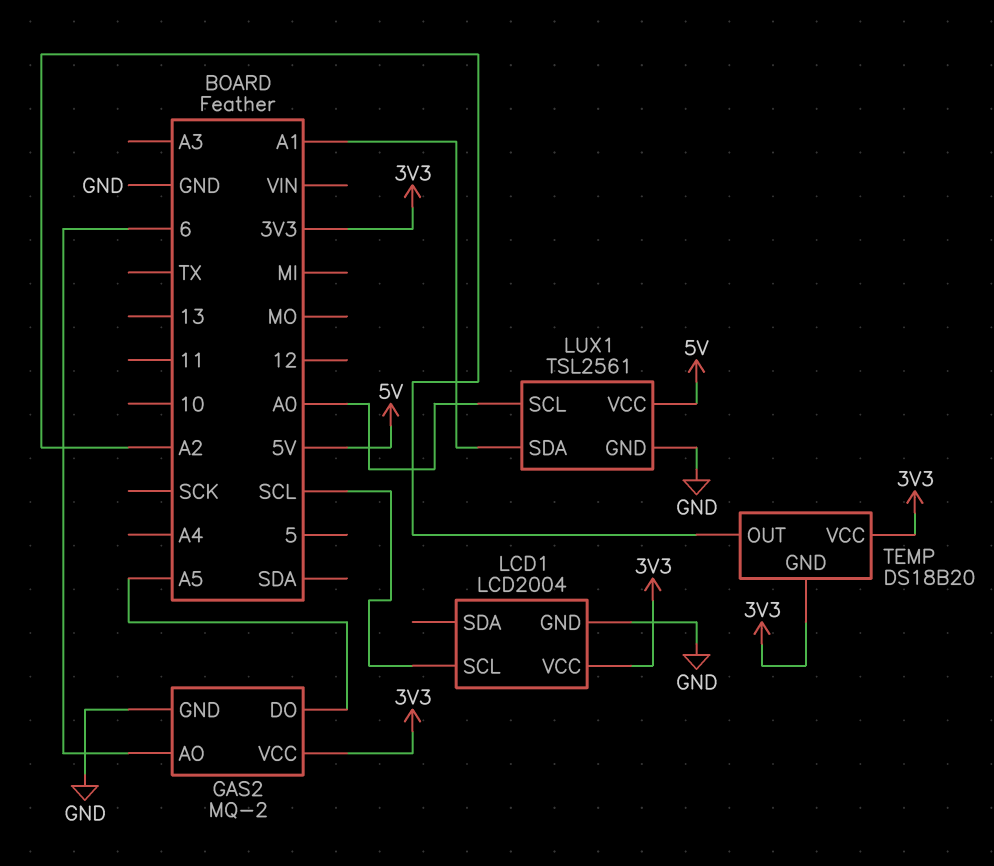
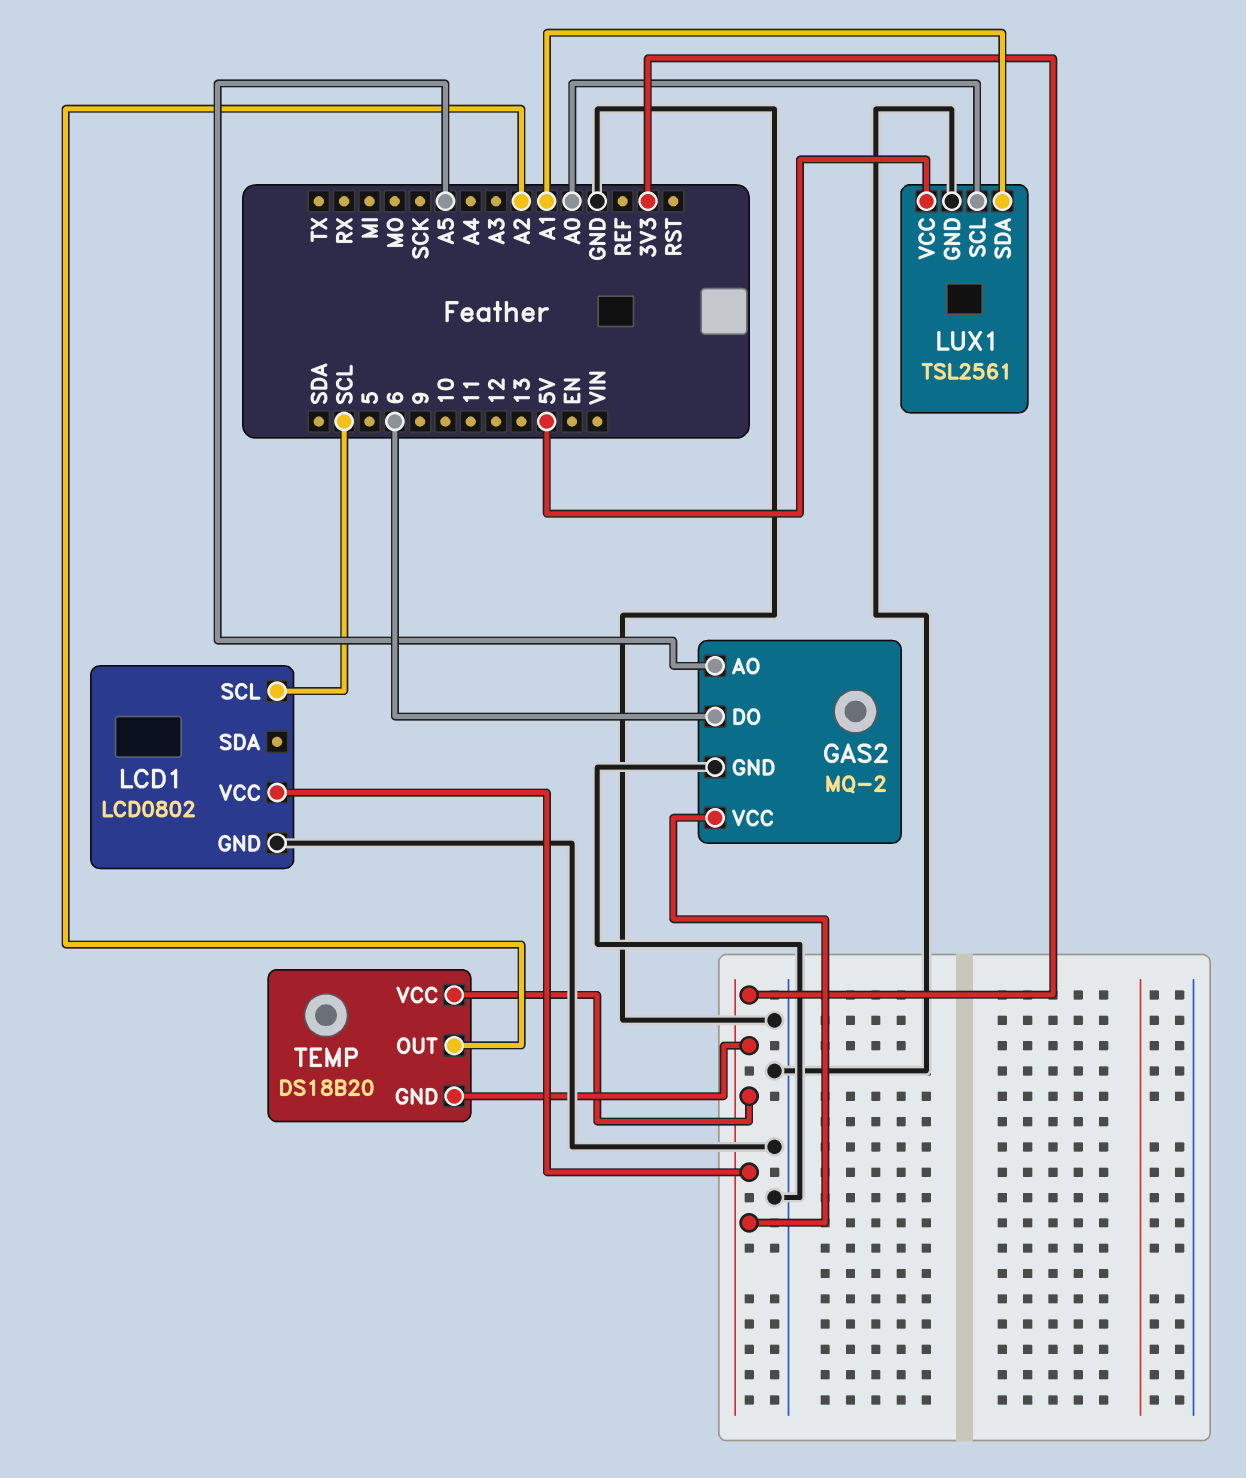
GAS2 pin AO: 6 -> A5
GAS2 pin DO: A5 -> 6
LCD1: LCD2004 -> LCD0802

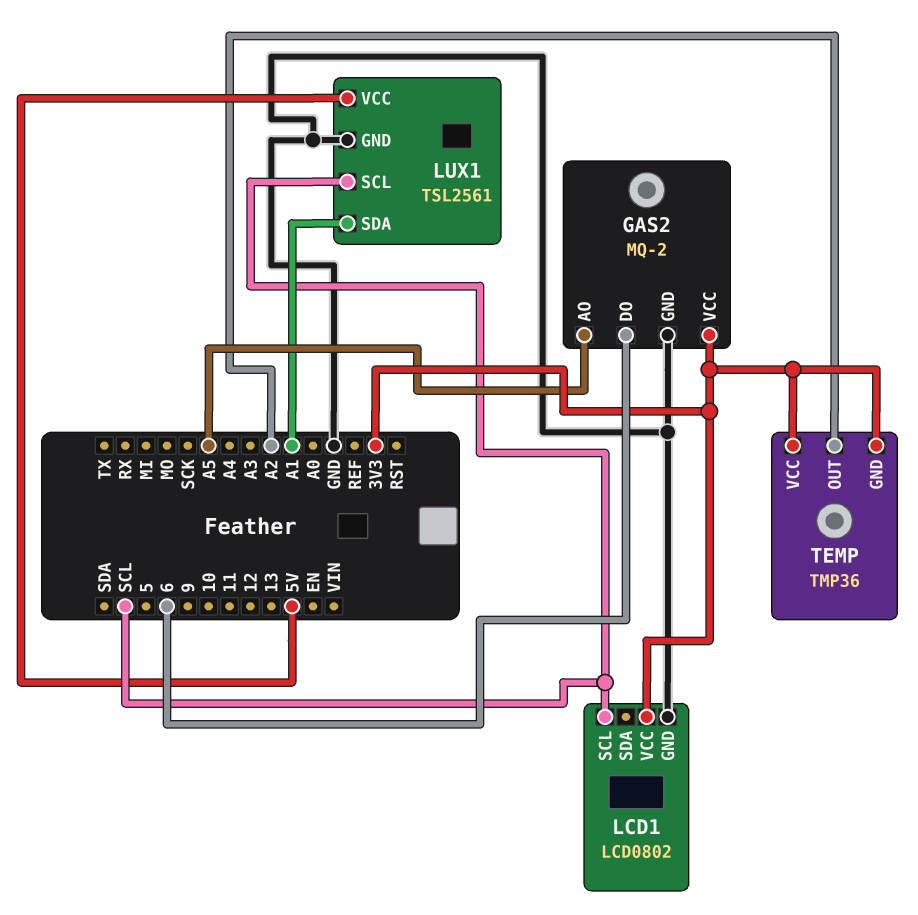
LUX1 pin SCL: A0 -> SCL
TEMP: DS18B20 -> TMP36

